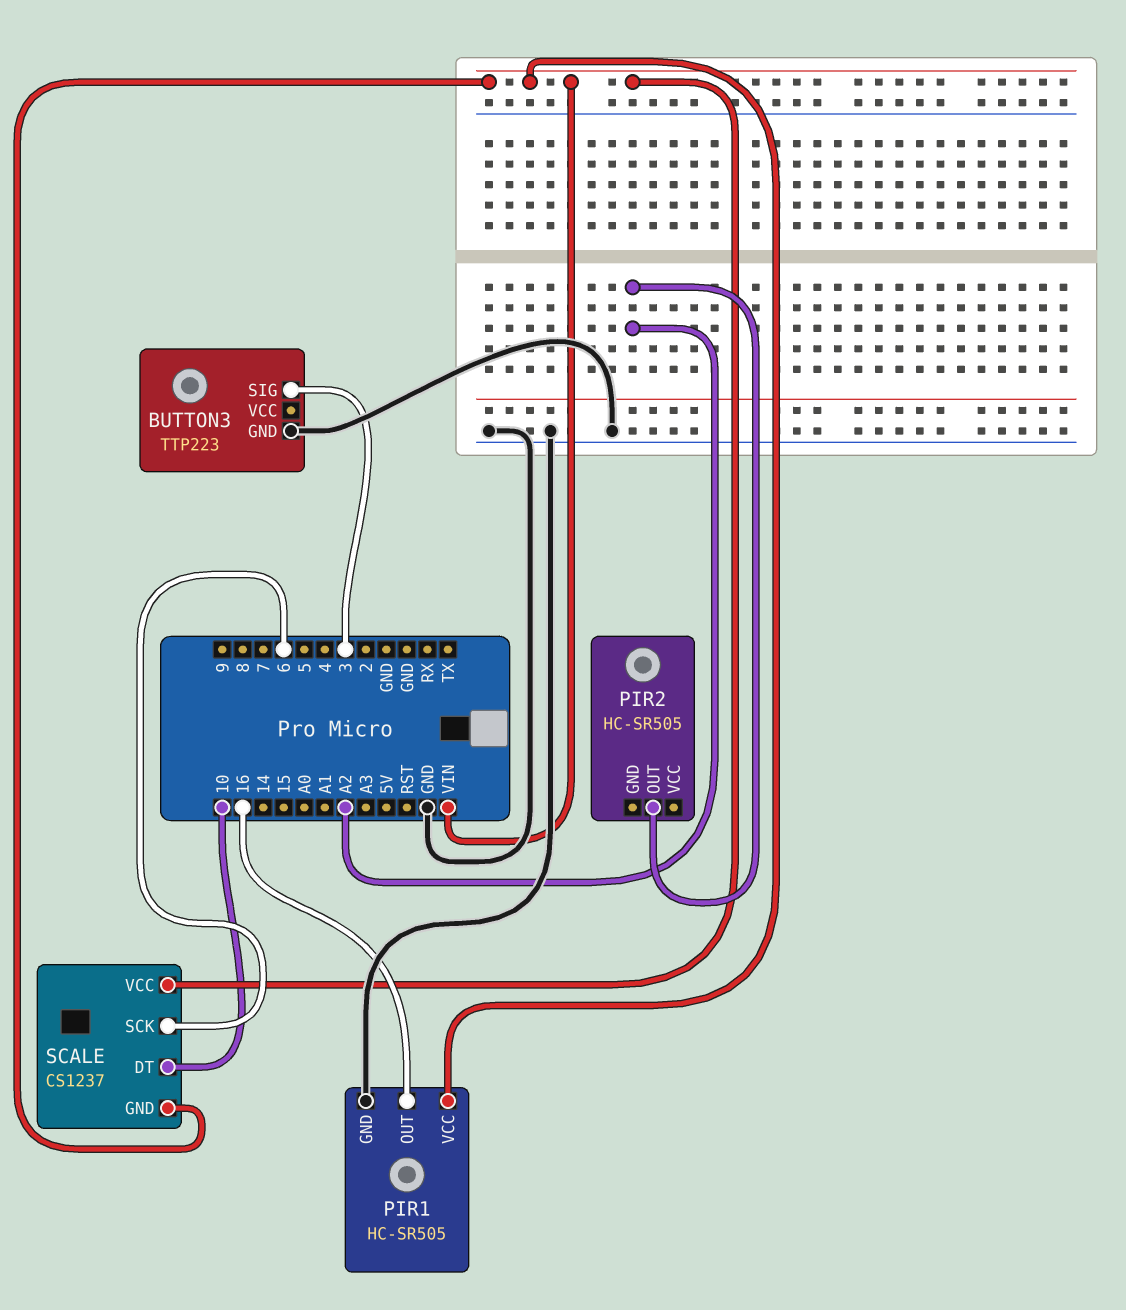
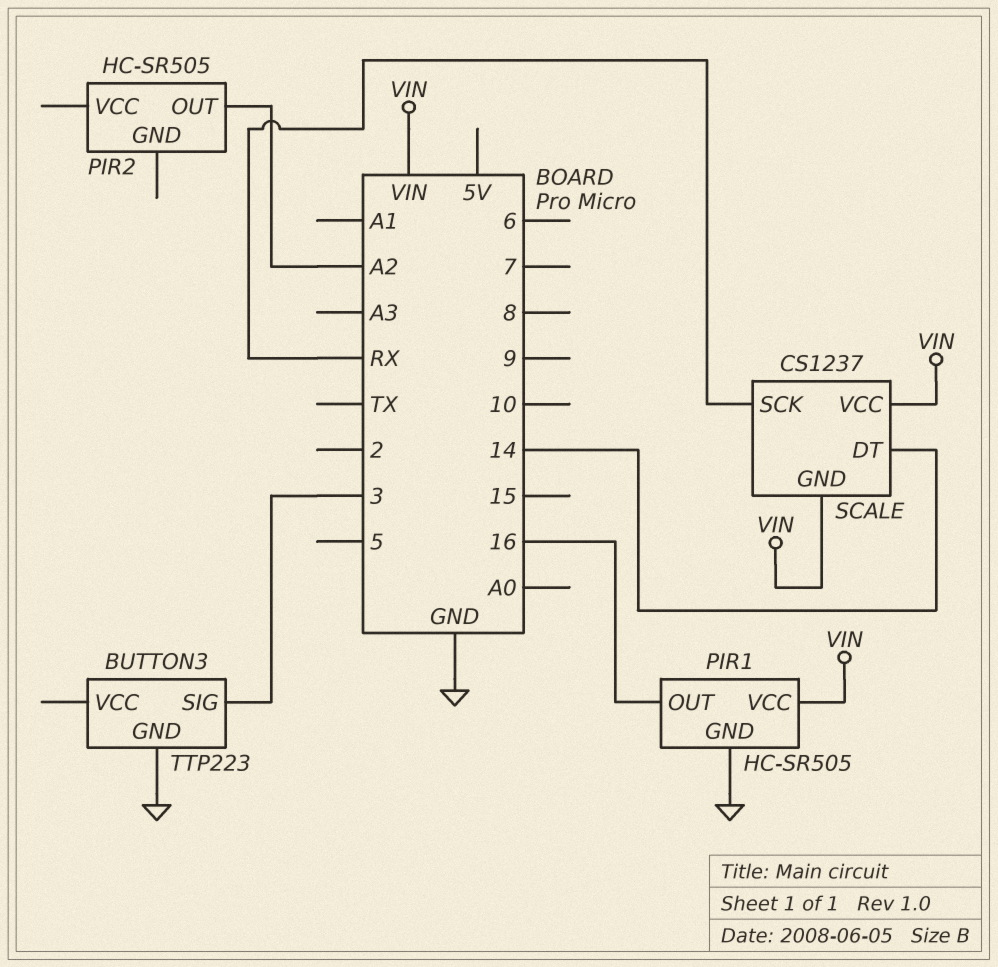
SCALE pin DT: 10 -> 14
SCALE pin SCK: 6 -> RX

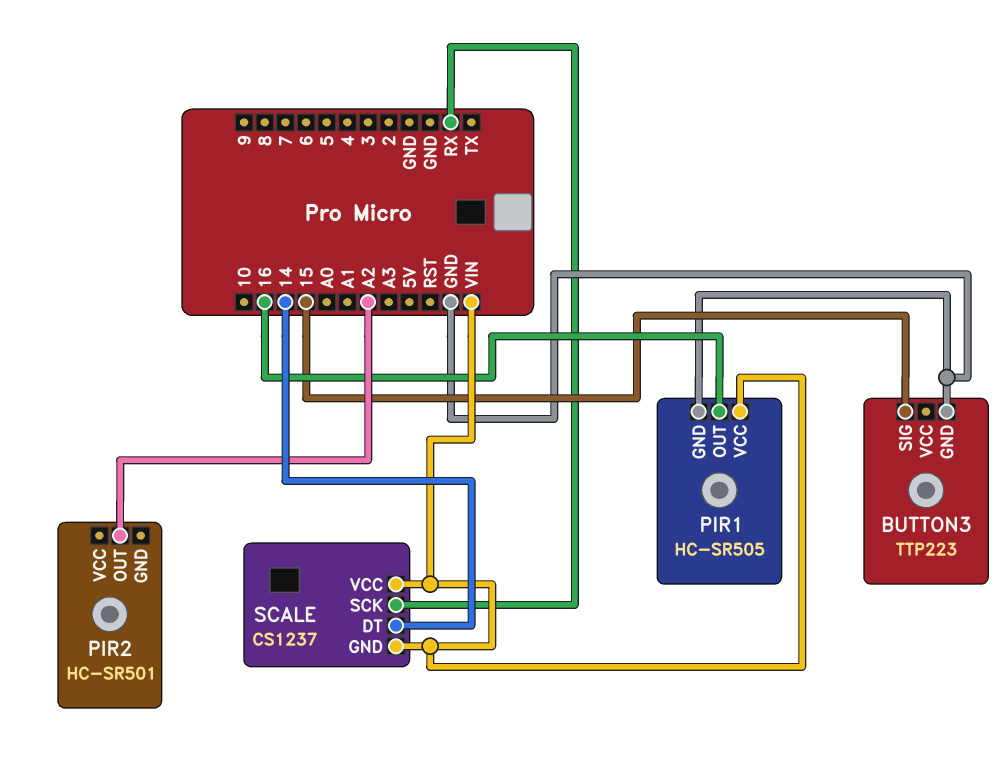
BUTTON3 pin SIG: 3 -> 15
PIR2: HC-SR505 -> HC-SR501

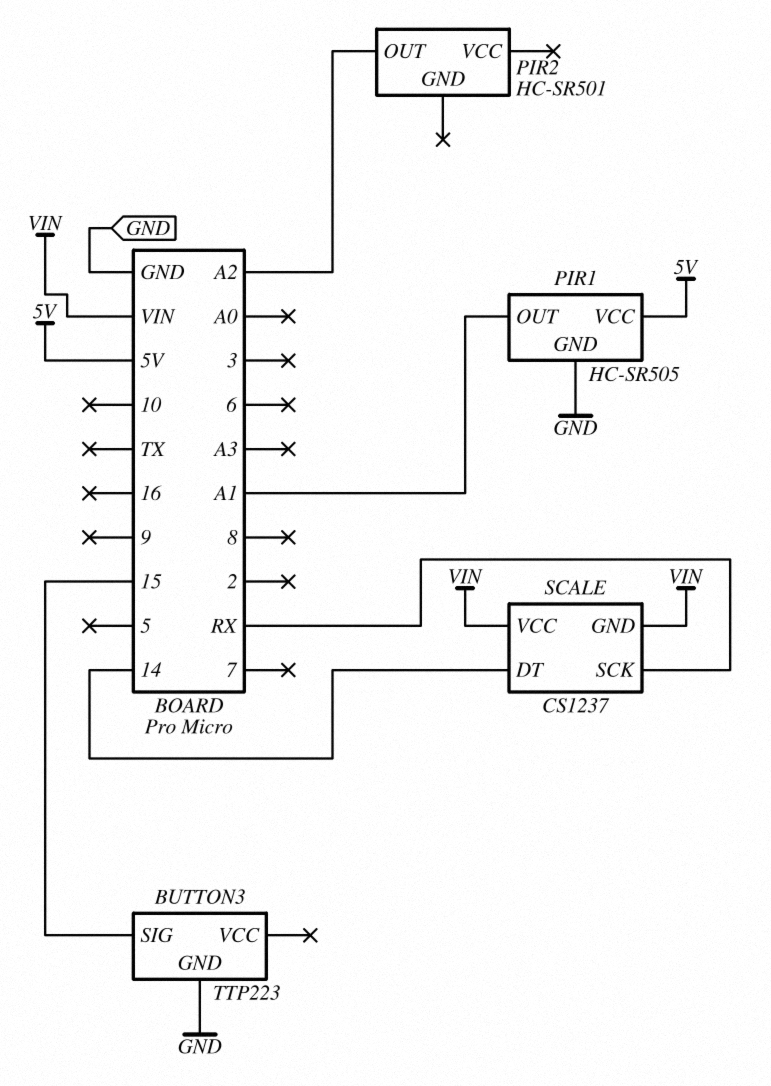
PIR1 pin OUT: 16 -> A1
PIR1 pin VCC: VIN -> 5V

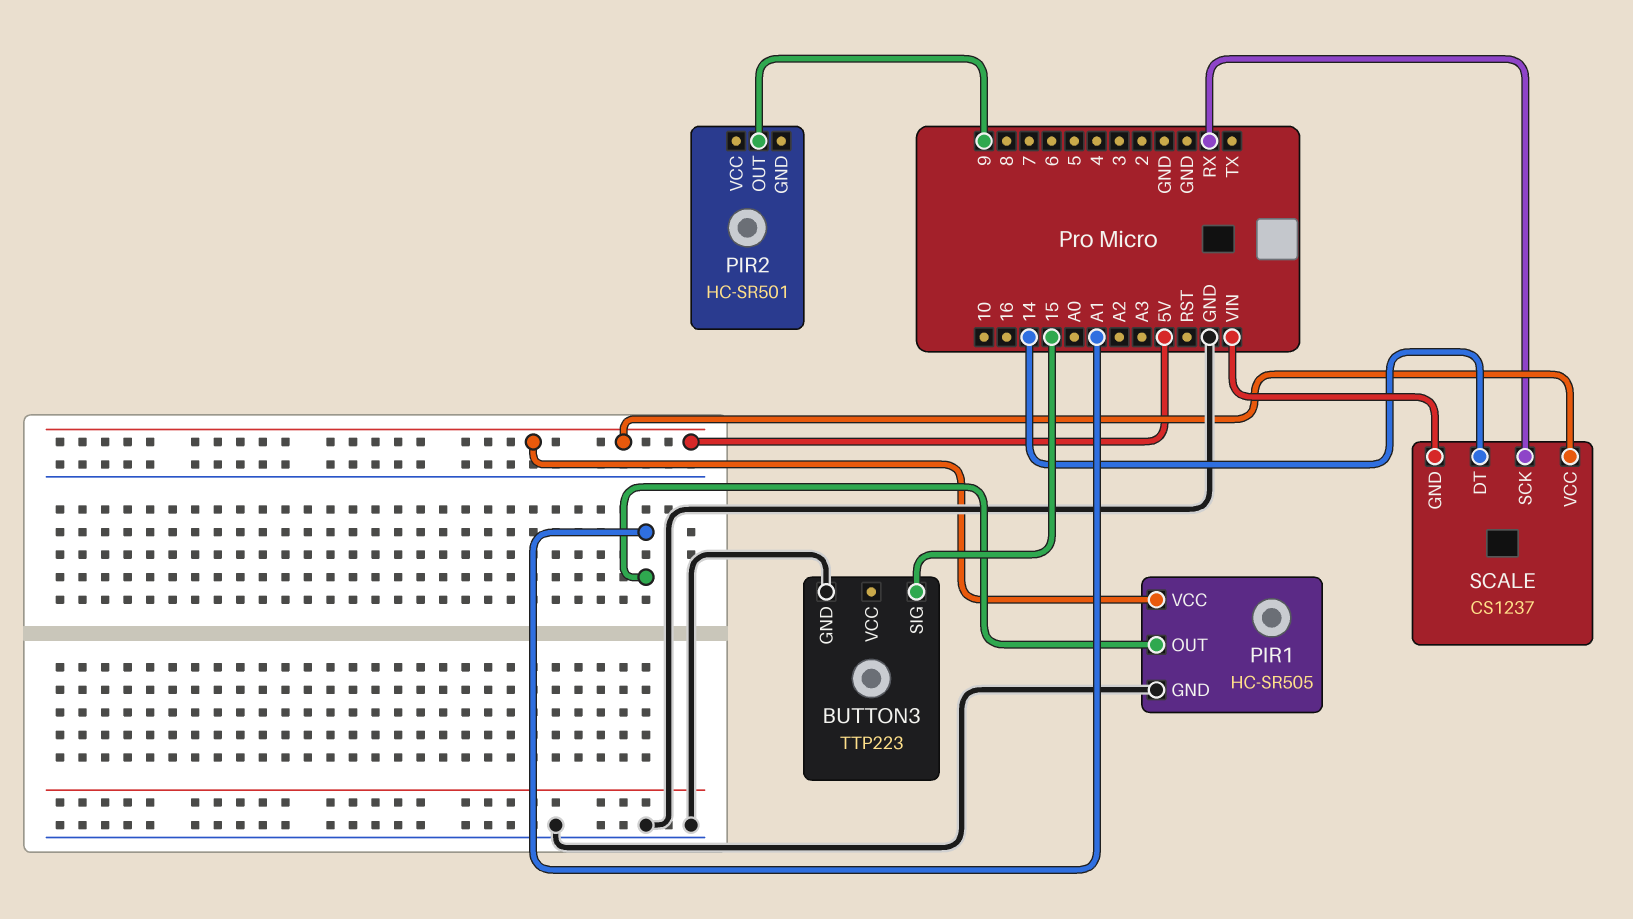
PIR2 pin OUT: A2 -> 9
SCALE pin VCC: VIN -> 5V

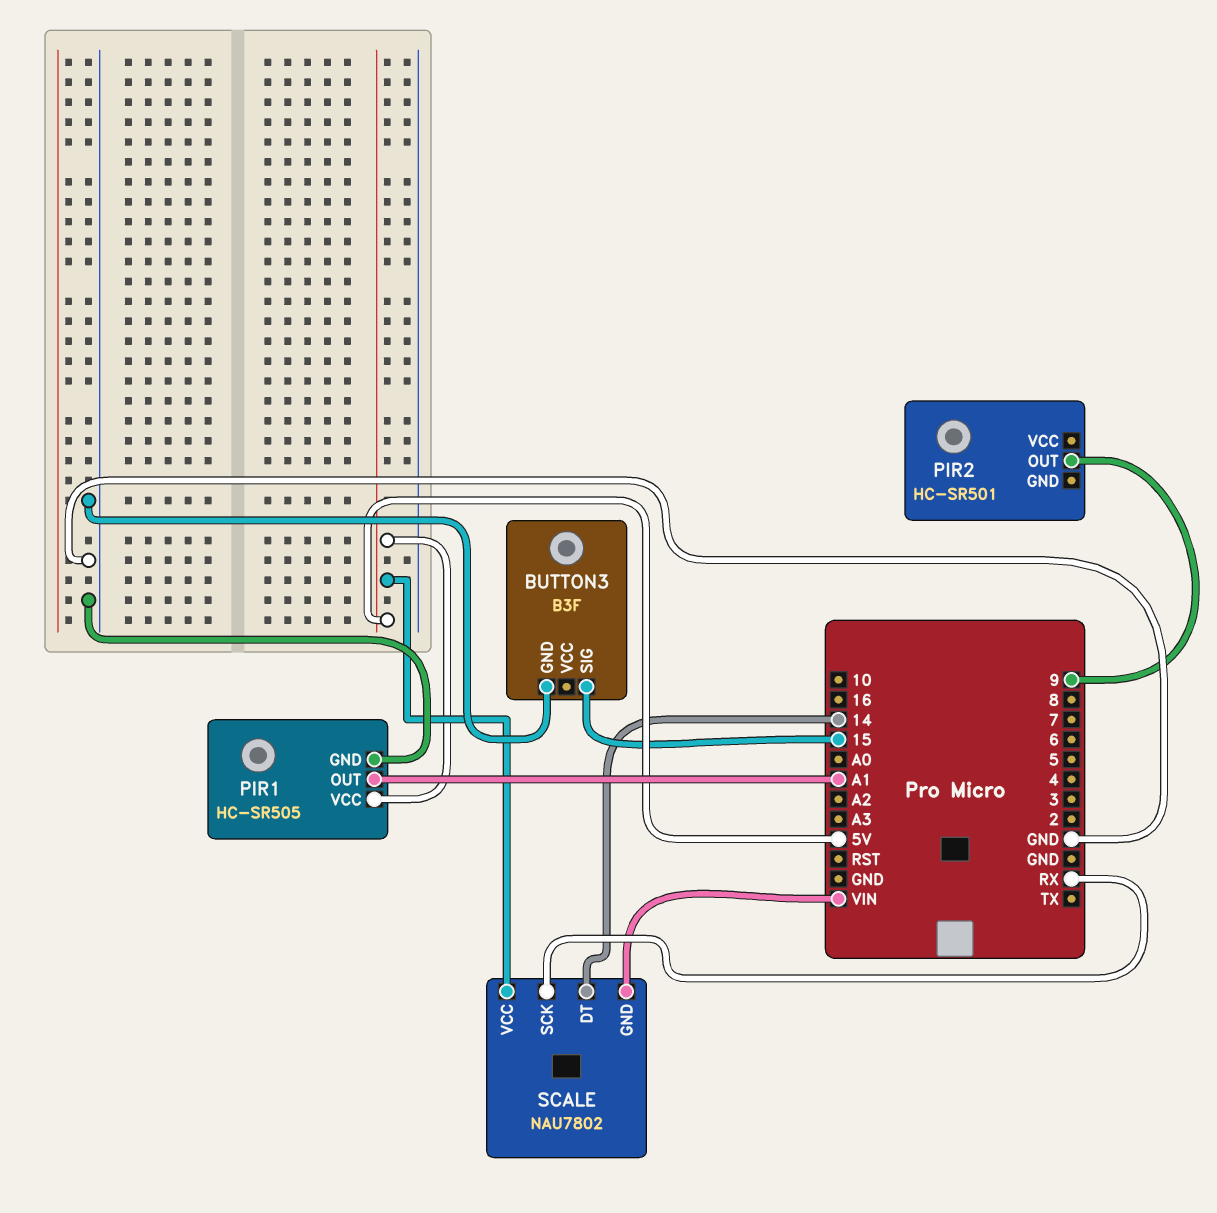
BUTTON3: TTP223 -> B3F
SCALE: CS1237 -> NAU7802

